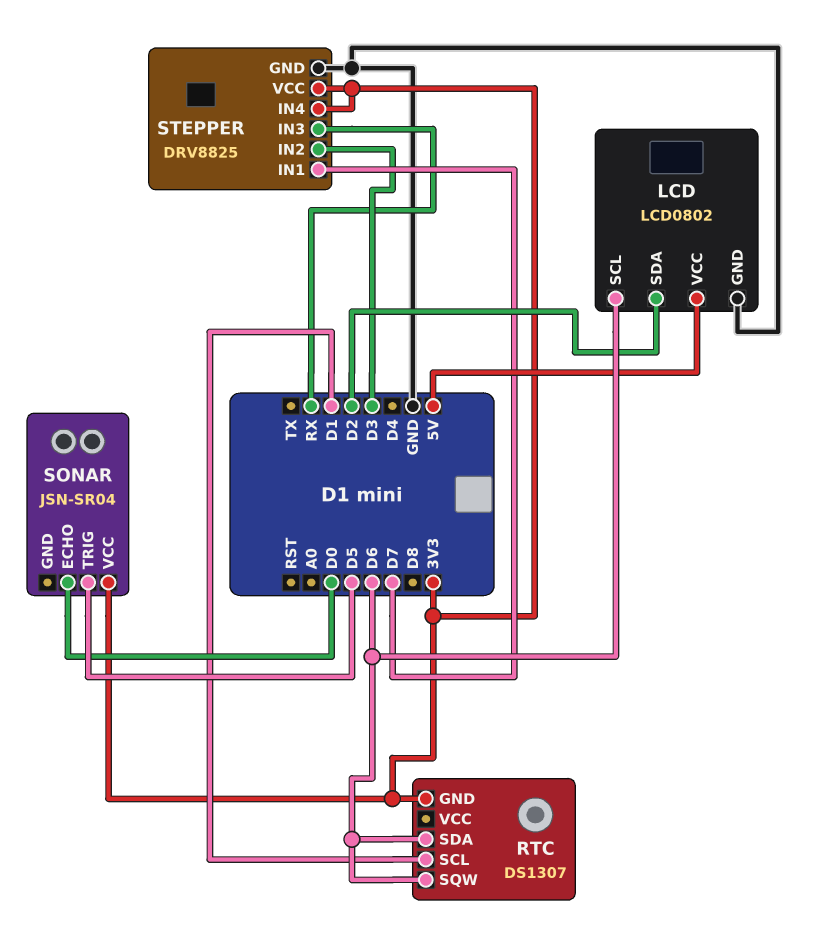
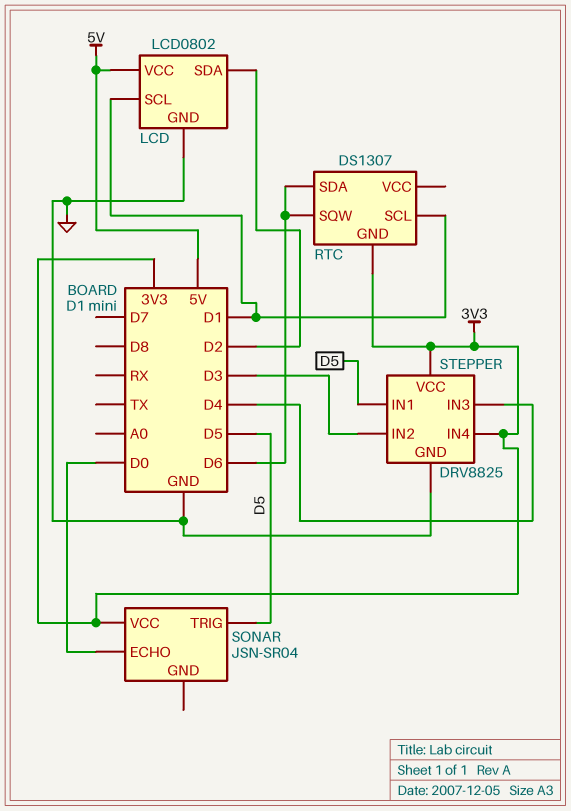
LCD pin SCL: D6 -> D1
STEPPER pin IN1: D7 -> D5
STEPPER pin IN3: RX -> D4

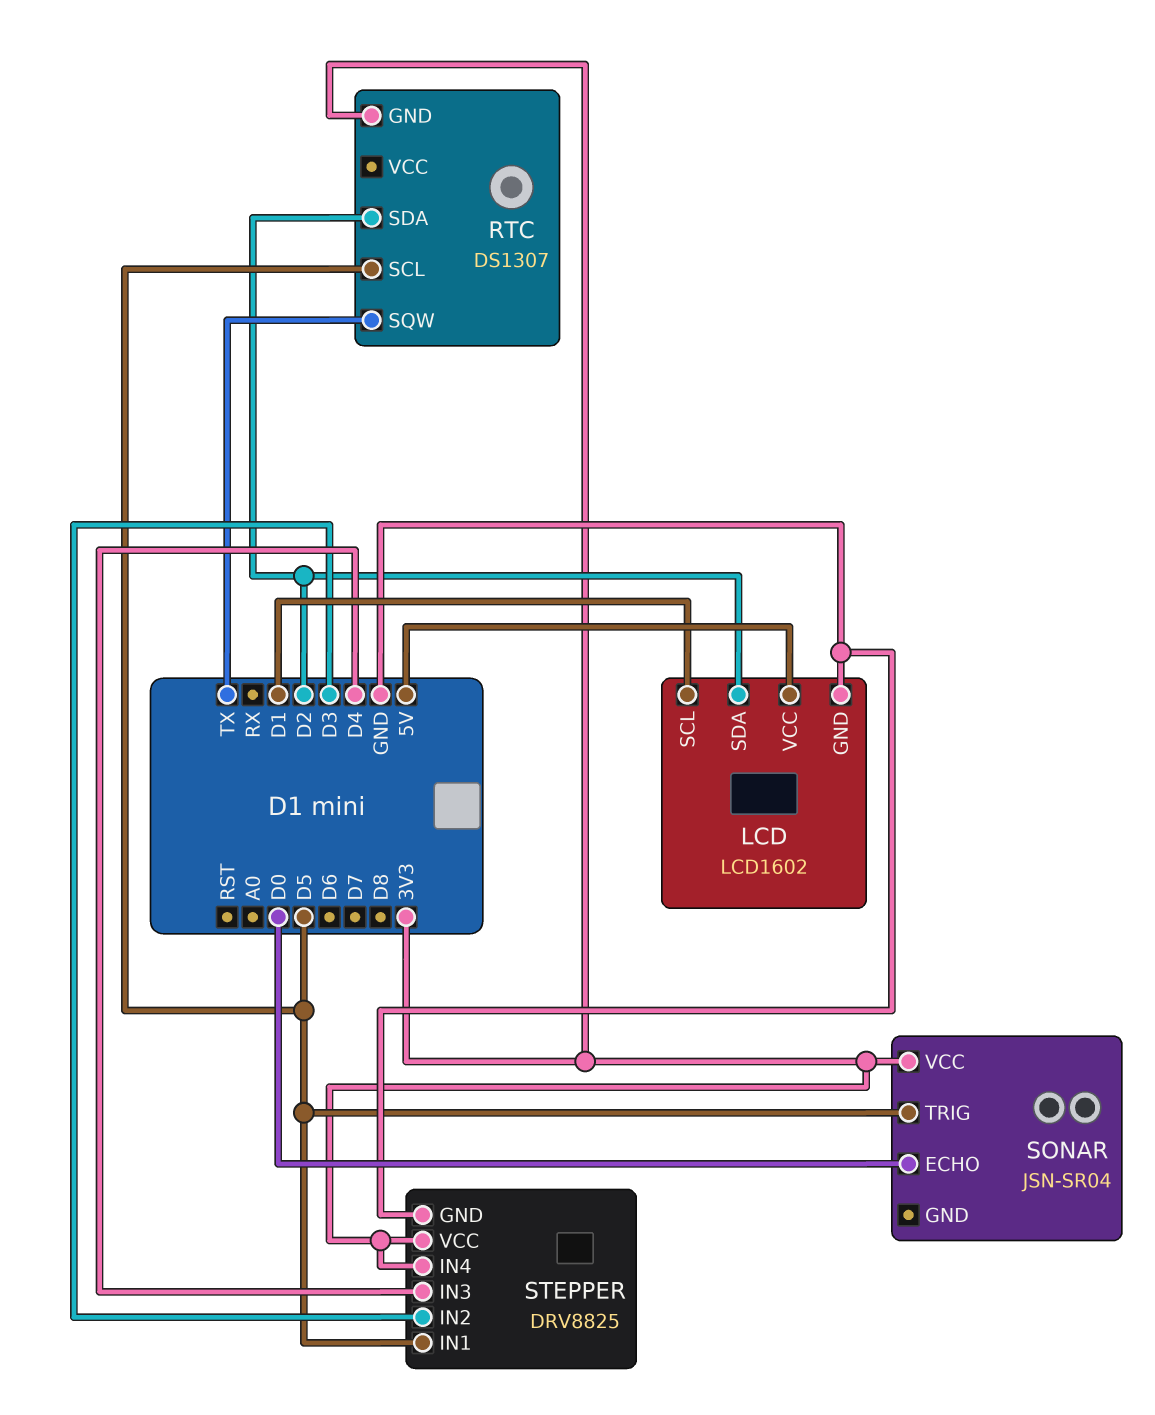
LCD: LCD0802 -> LCD1602
RTC pin SCL: D1 -> D5
RTC pin SDA: D6 -> D2
RTC pin SQW: D6 -> TX

